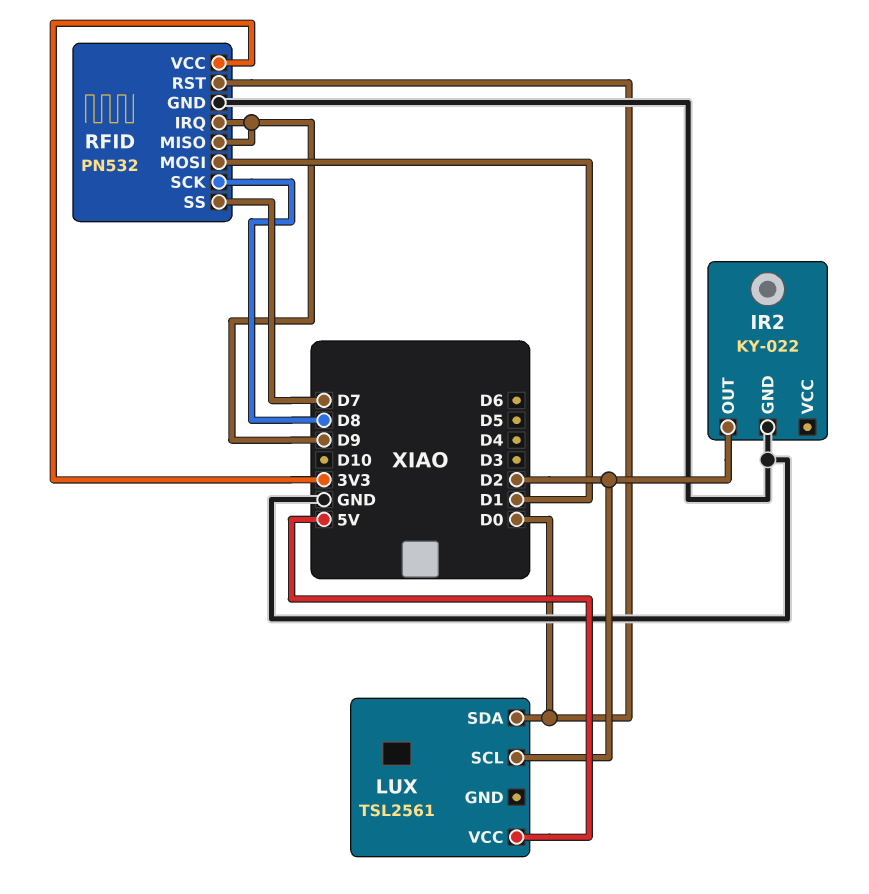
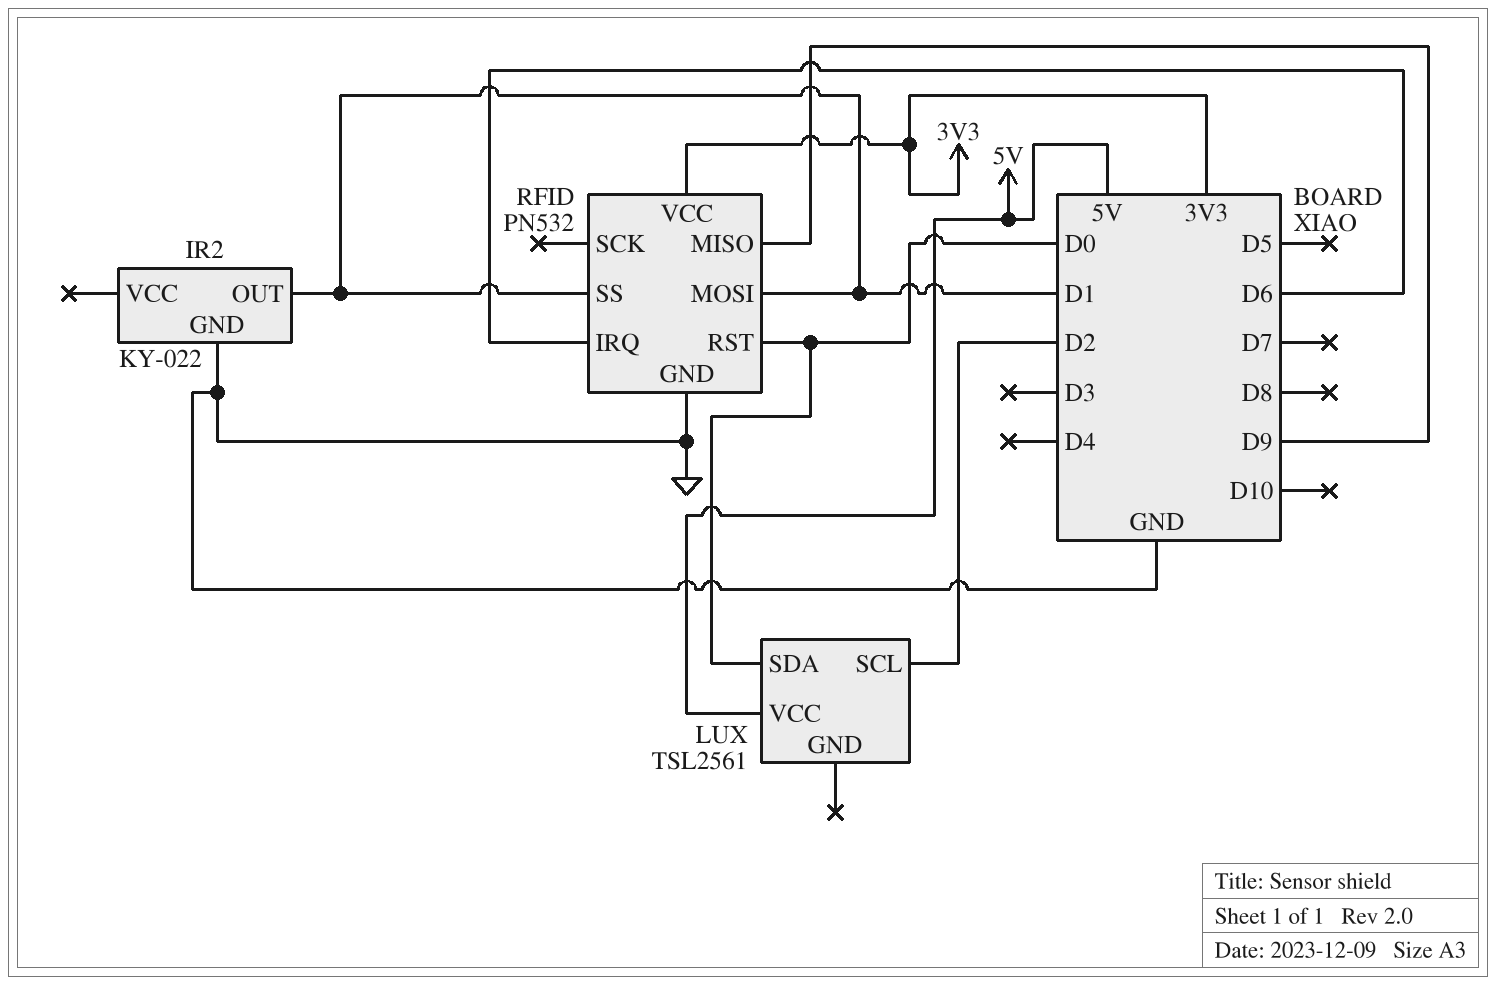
IR2 pin OUT: D2 -> D1
RFID pin IRQ: D9 -> D6
RFID pin SCK: D8 -> none
RFID pin SS: D7 -> D1

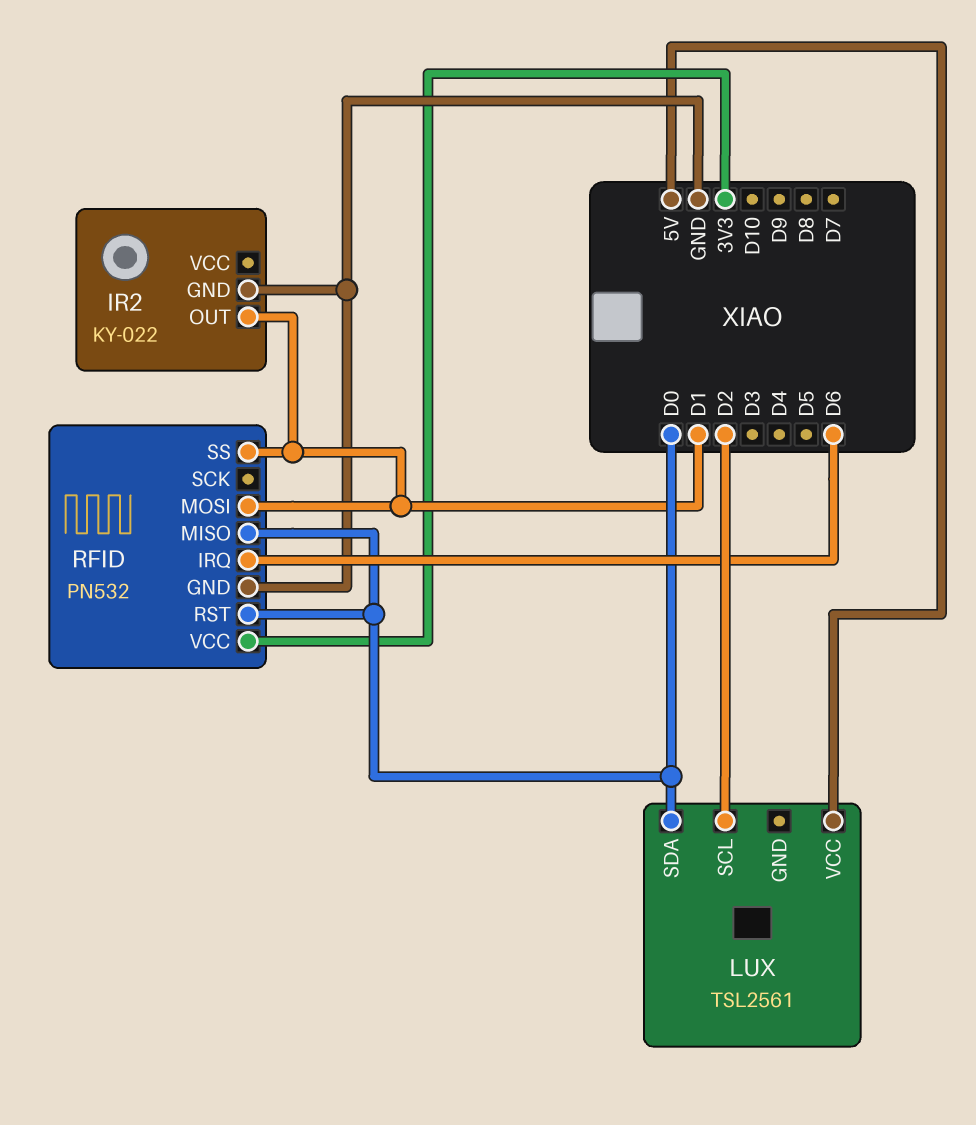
RFID pin MISO: D9 -> D0

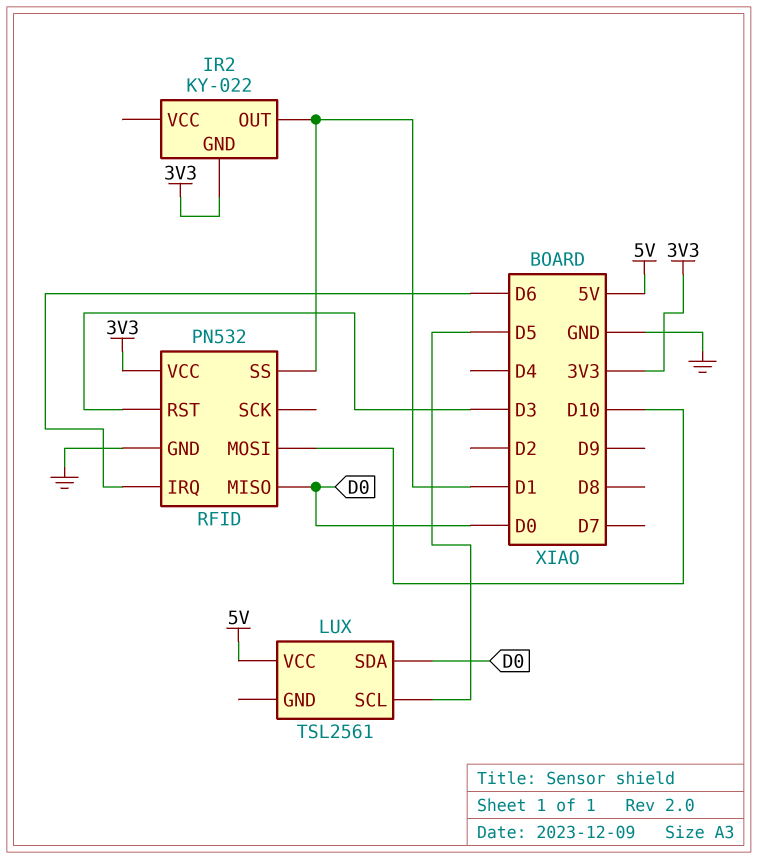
IR2 pin GND: GND -> 3V3
LUX pin SCL: D2 -> D5
RFID pin MOSI: D1 -> D10
RFID pin RST: D0 -> D3

